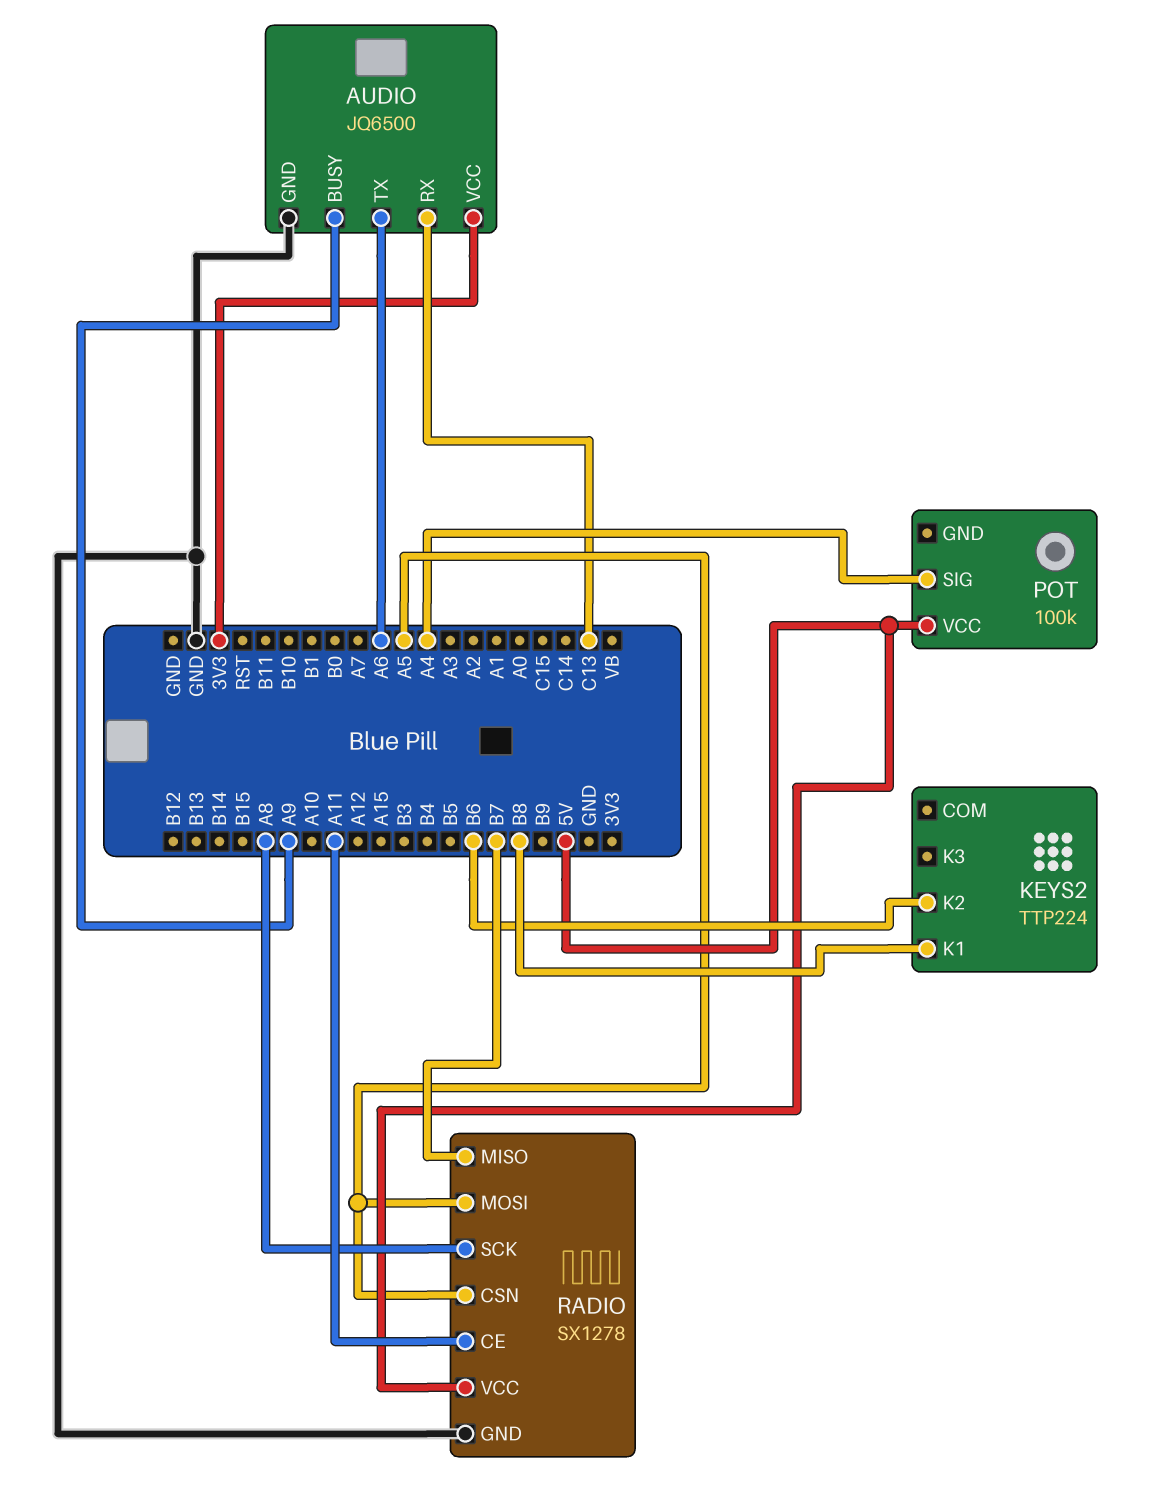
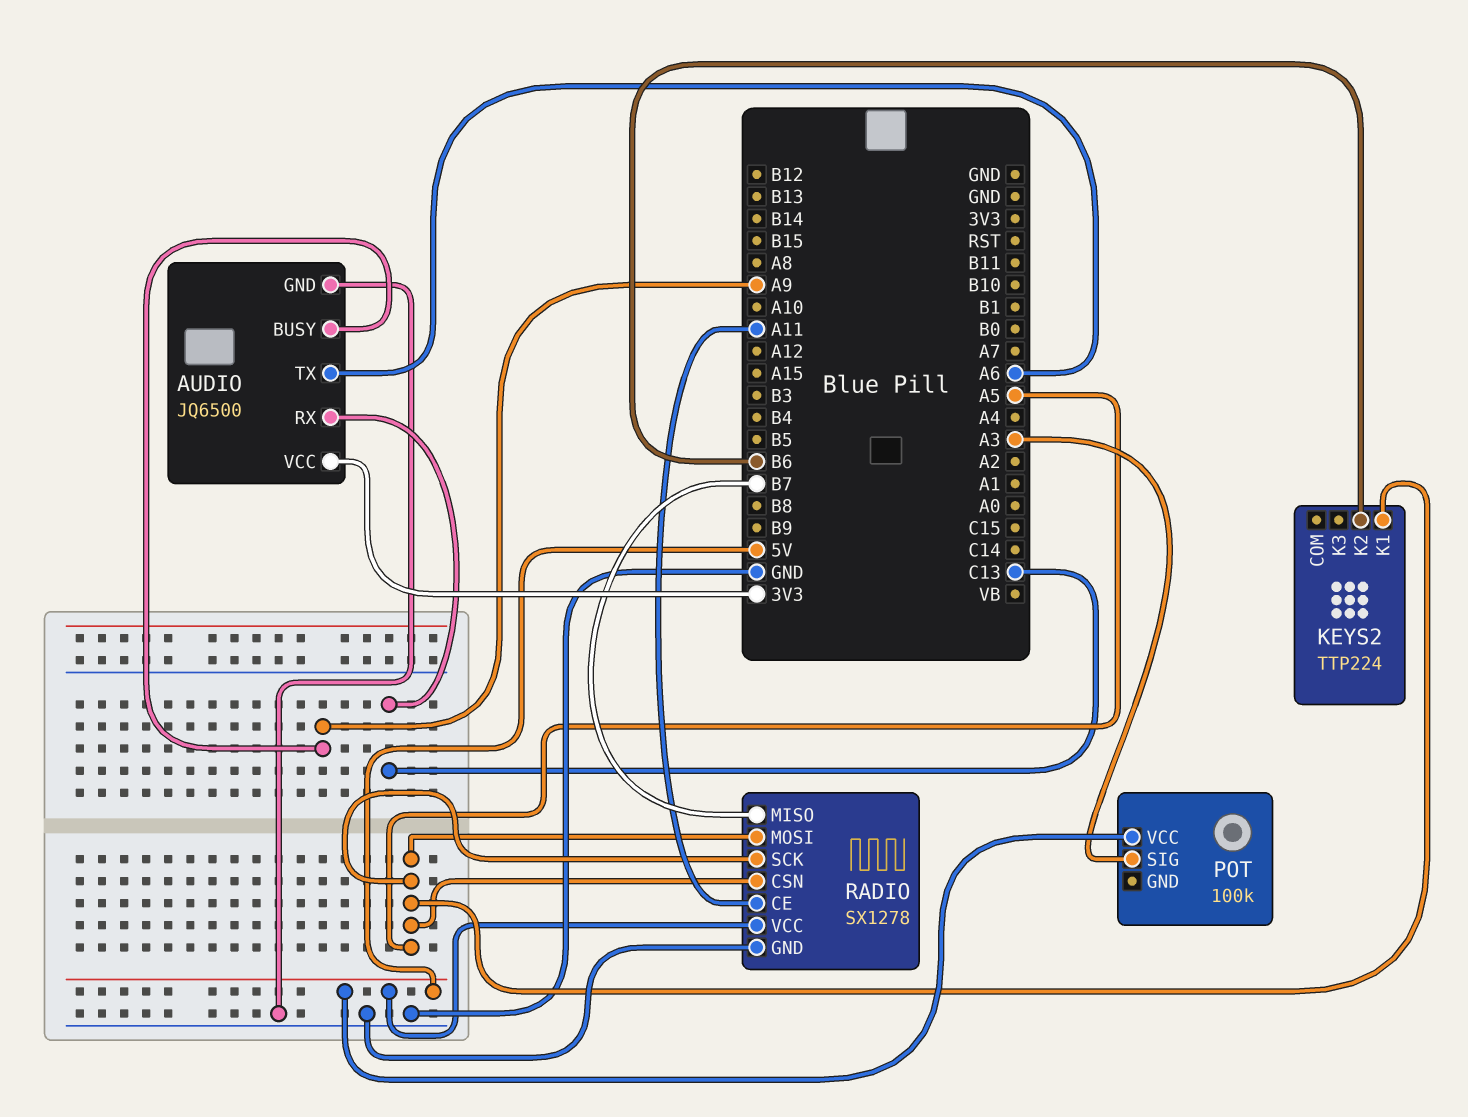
KEYS2 pin K1: B8 -> A5
POT pin SIG: A4 -> A3
RADIO pin SCK: A8 -> A5

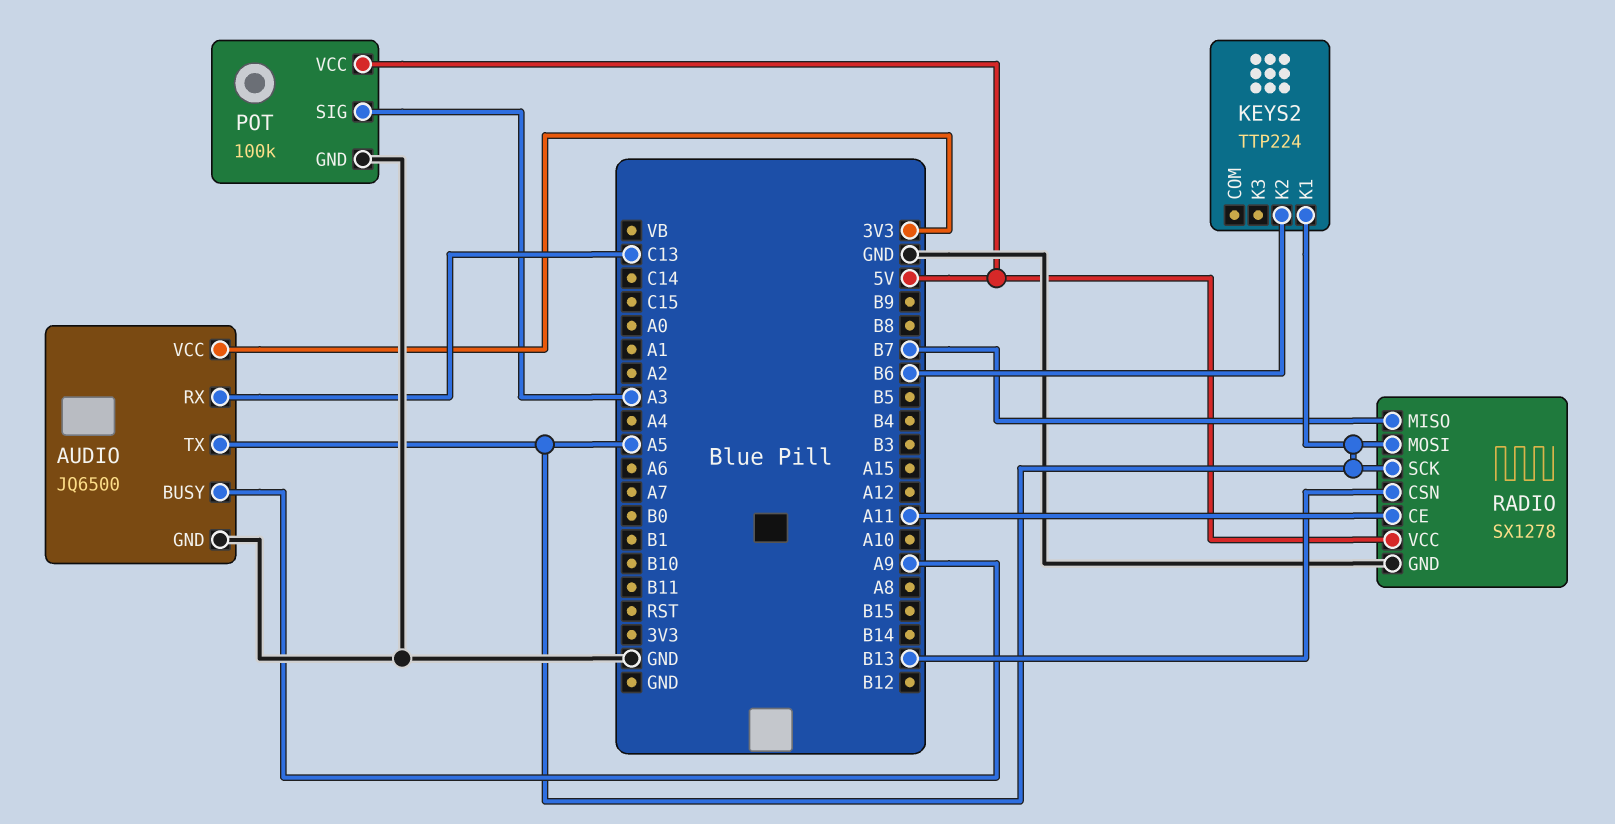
AUDIO pin TX: A6 -> A5
POT pin GND: none -> GND
RADIO pin CSN: A5 -> B13

